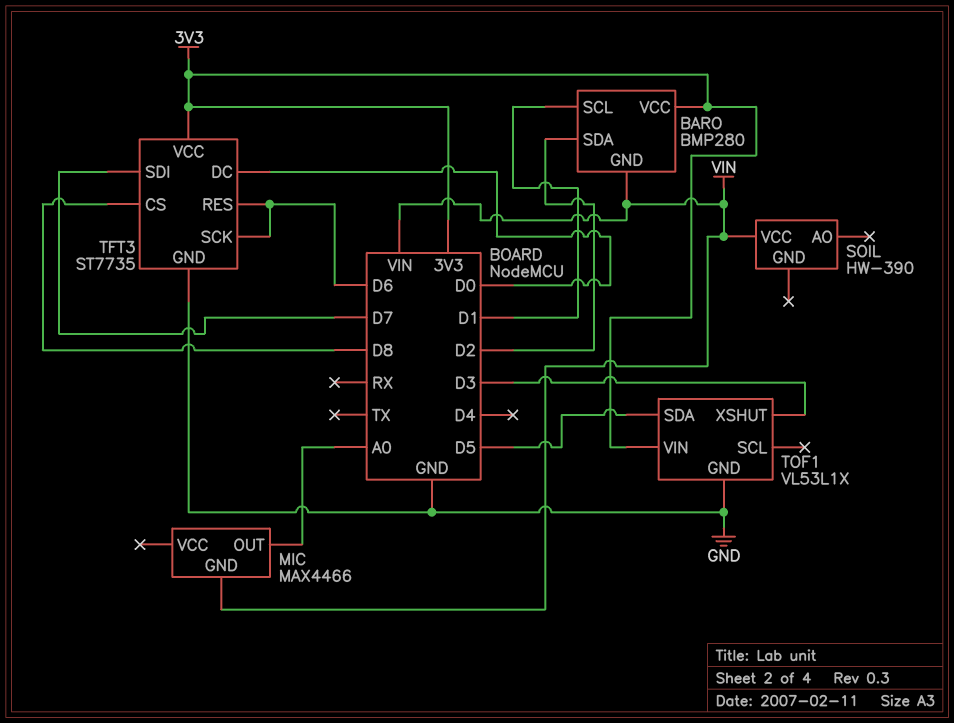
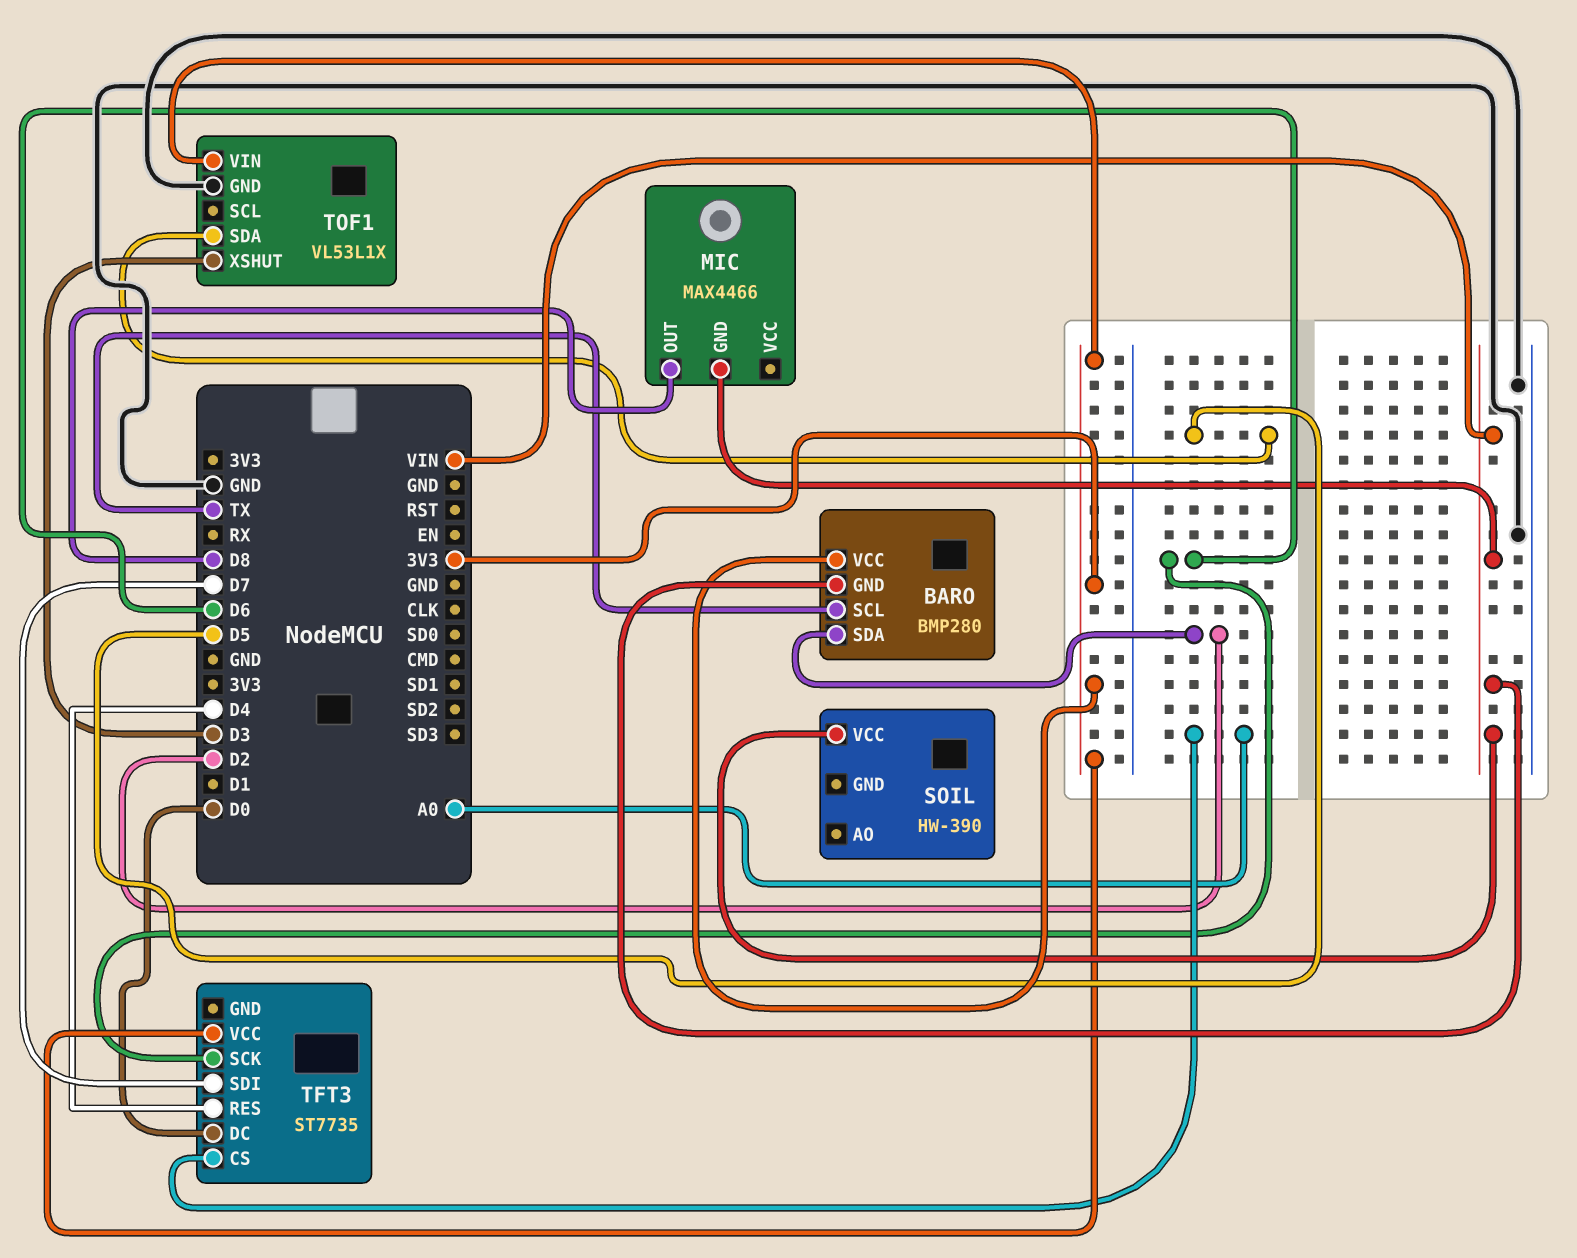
BARO pin SCL: D1 -> TX
MIC pin OUT: A0 -> D8
TFT3 pin CS: D8 -> A0
TFT3 pin GND: GND -> none
TFT3 pin RES: D6 -> D4

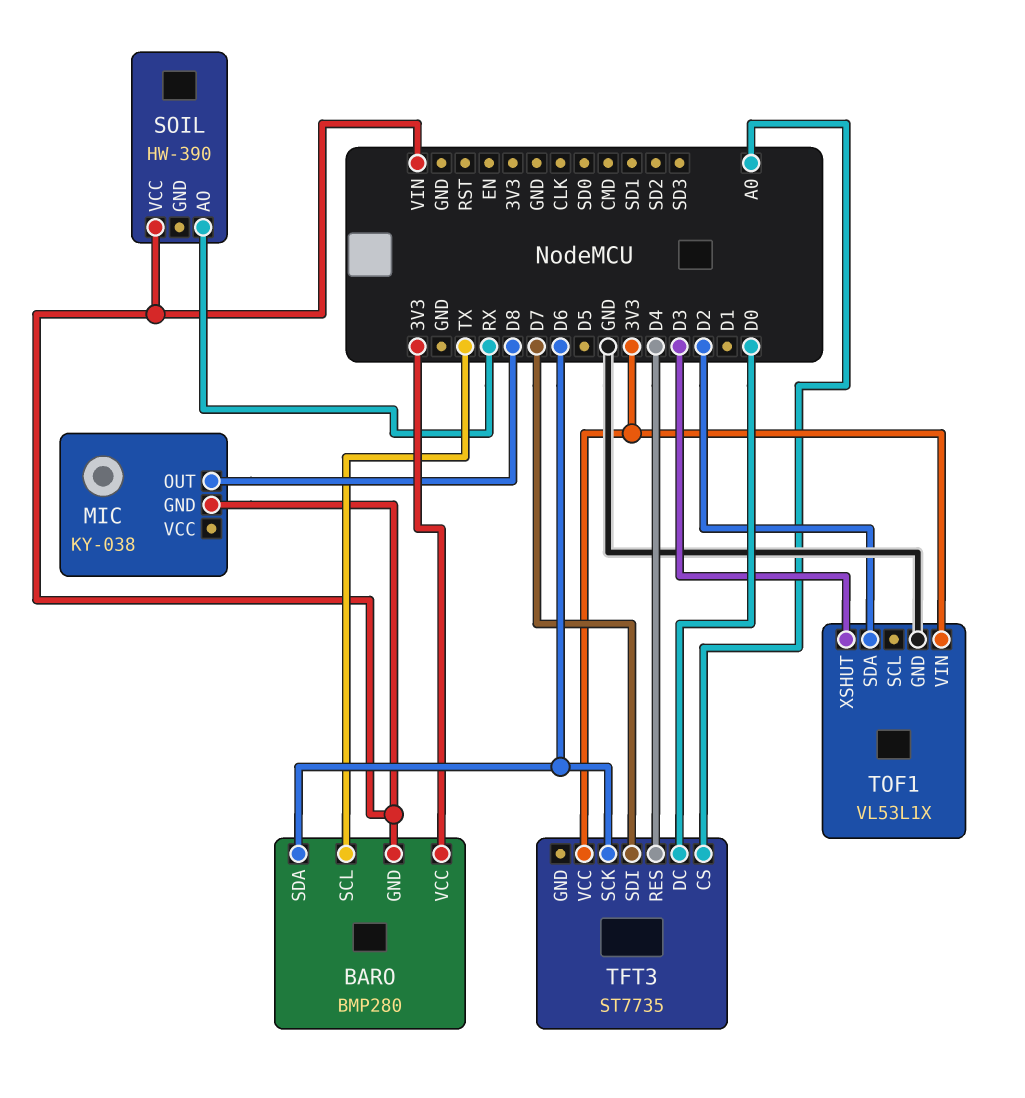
BARO pin SDA: D2 -> D6
MIC: MAX4466 -> KY-038
SOIL pin AO: none -> RX
TOF1 pin SDA: D5 -> D2

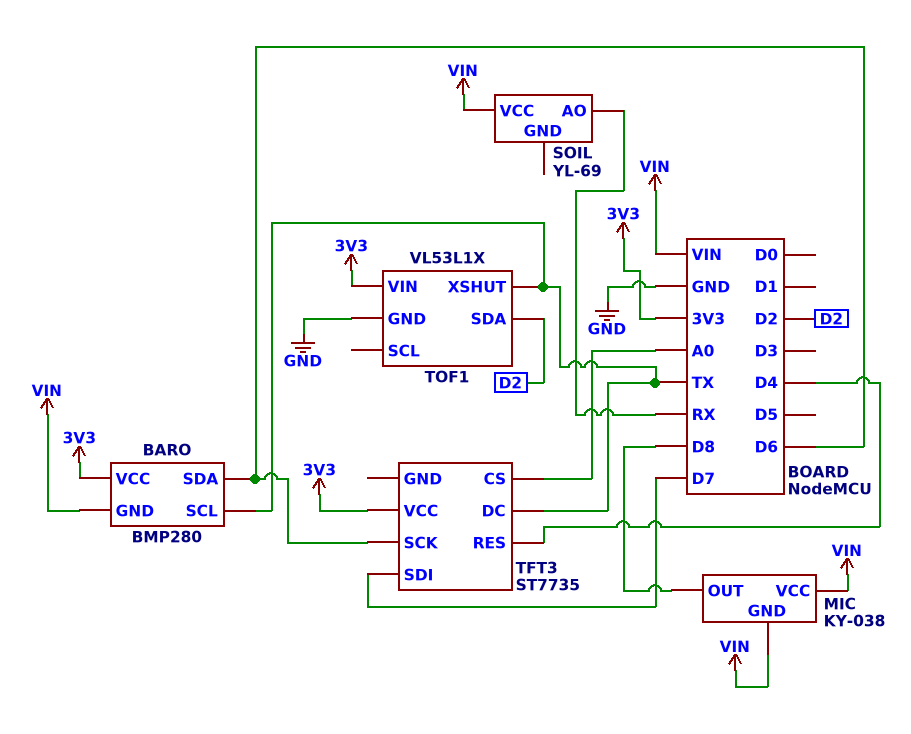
MIC pin VCC: none -> VIN
SOIL: HW-390 -> YL-69
TFT3 pin DC: D0 -> TX
TOF1 pin XSHUT: D3 -> TX

